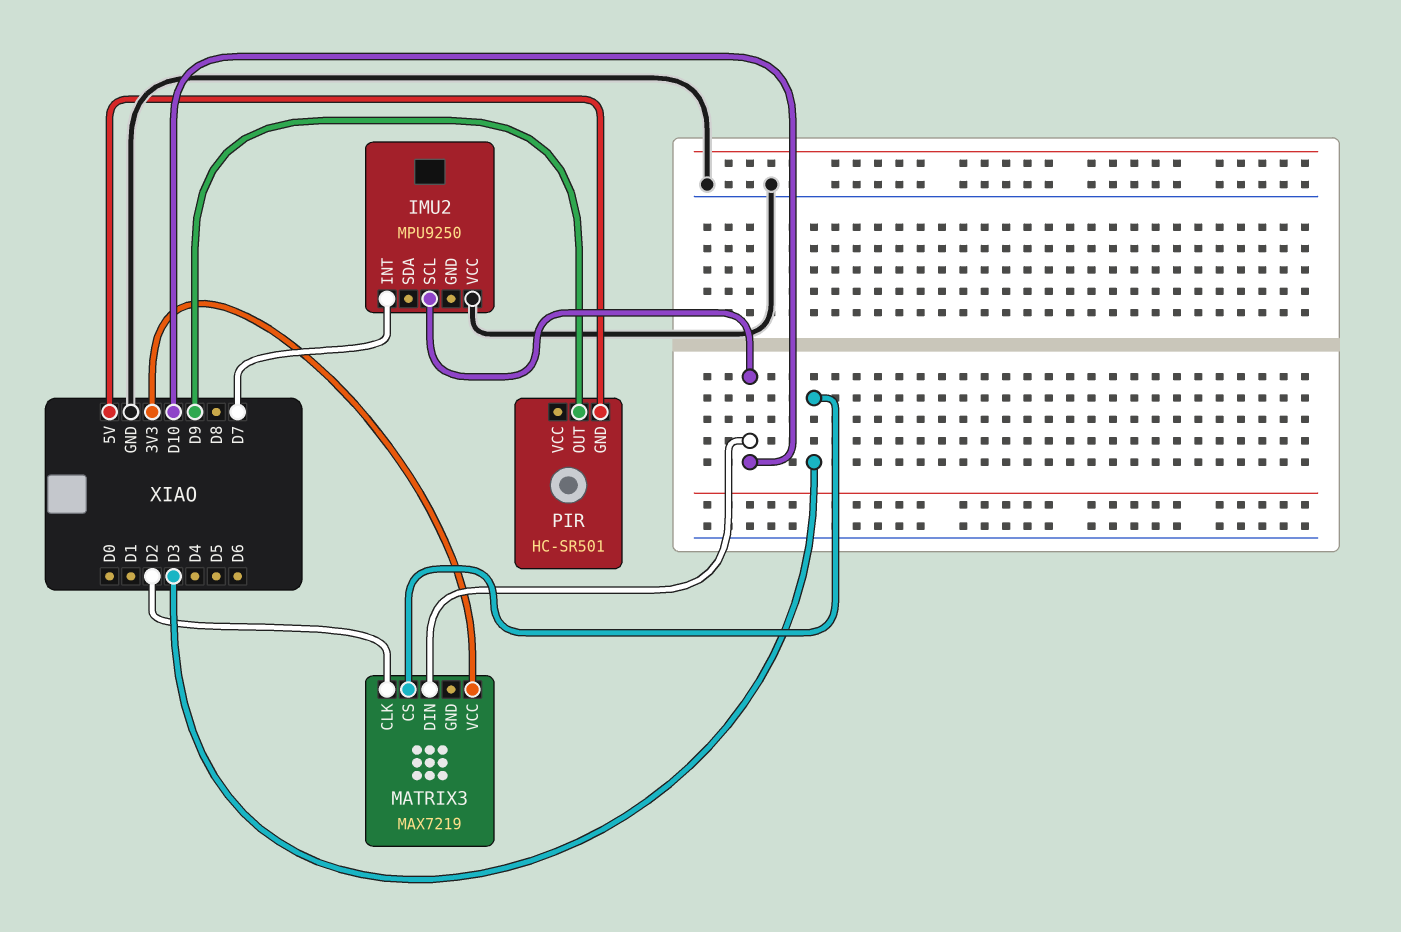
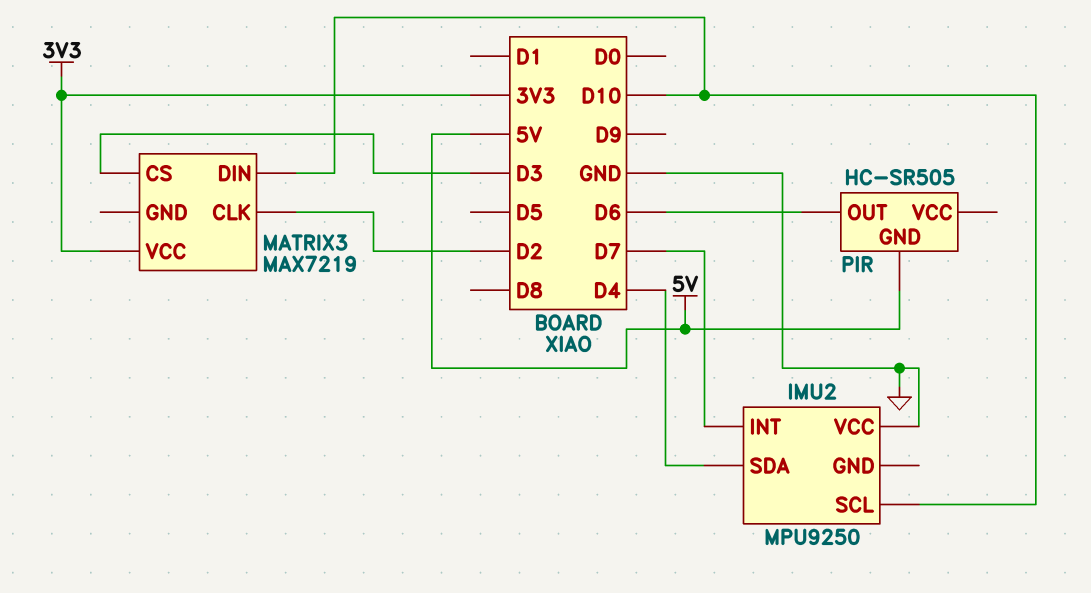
IMU2 pin SDA: none -> D4
PIR: HC-SR501 -> HC-SR505
PIR pin OUT: D9 -> D6

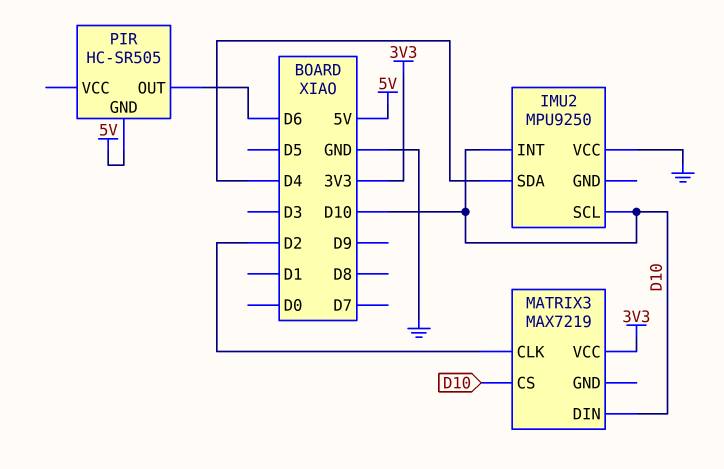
IMU2 pin INT: D7 -> D10
MATRIX3 pin CS: D3 -> D10

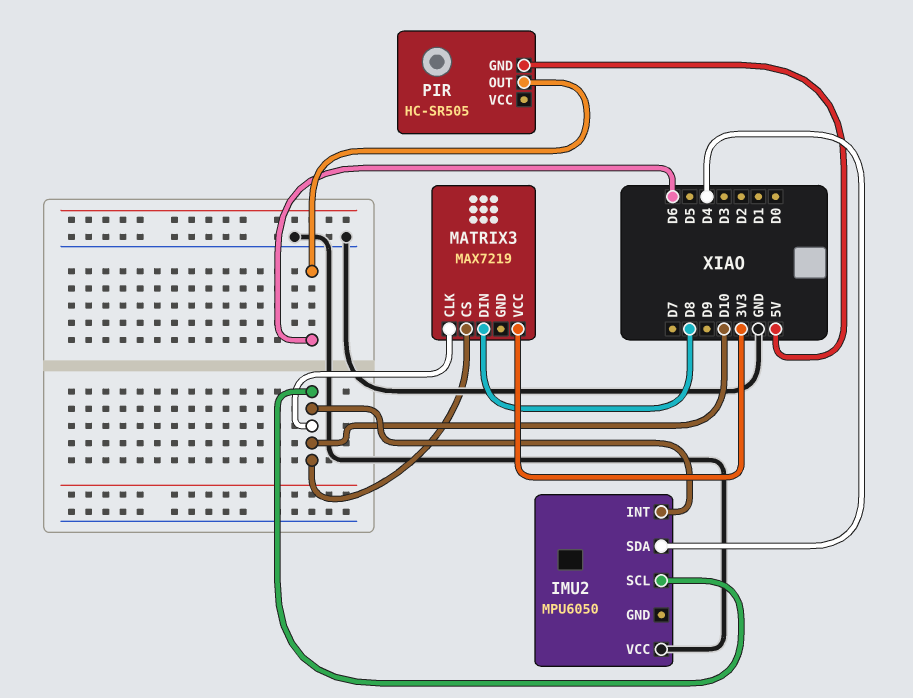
IMU2: MPU9250 -> MPU6050
MATRIX3 pin CLK: D2 -> D10
MATRIX3 pin DIN: D10 -> D8

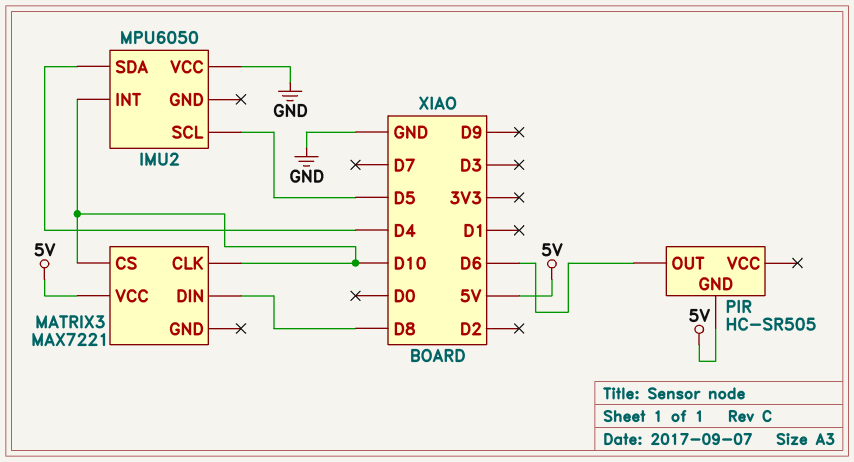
IMU2 pin SCL: D10 -> D5
MATRIX3: MAX7219 -> MAX7221
MATRIX3 pin VCC: 3V3 -> 5V

